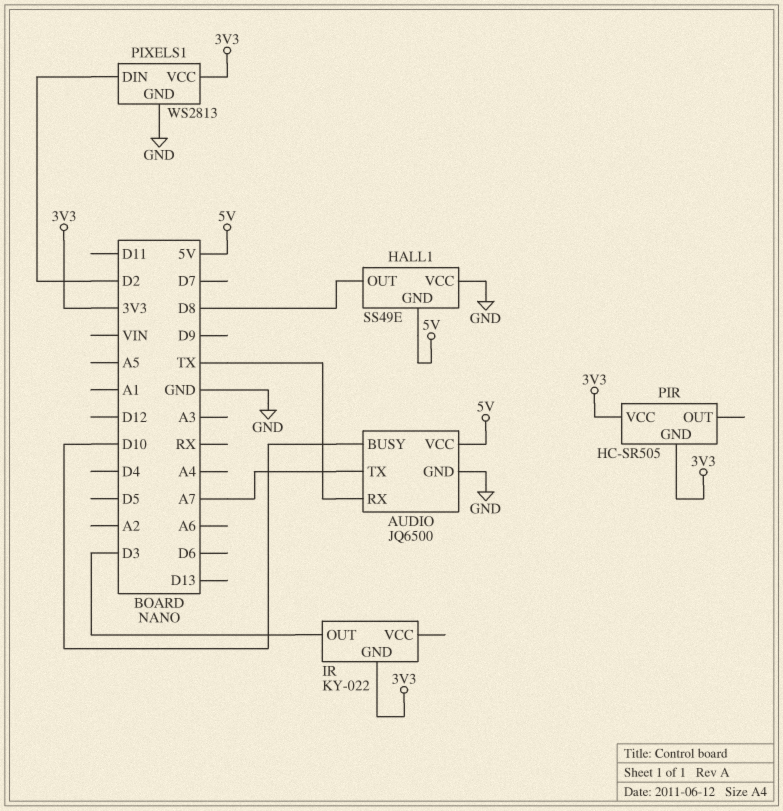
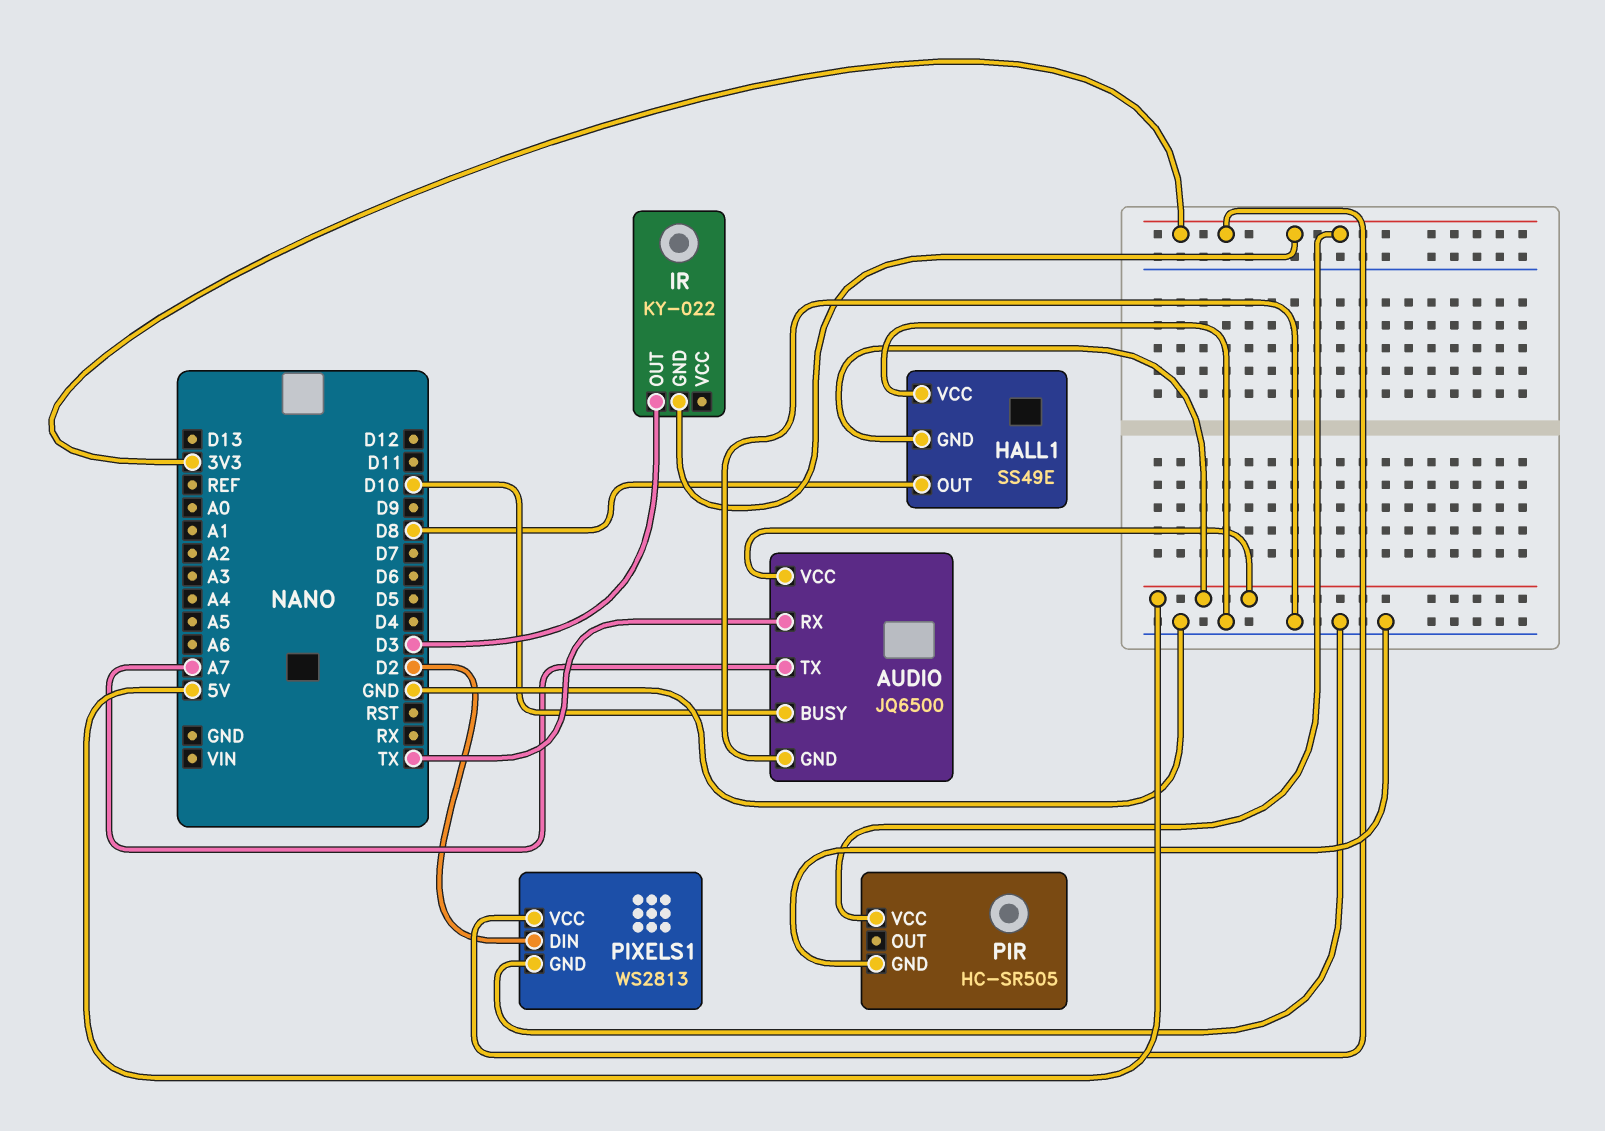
PIR pin GND: 3V3 -> GND

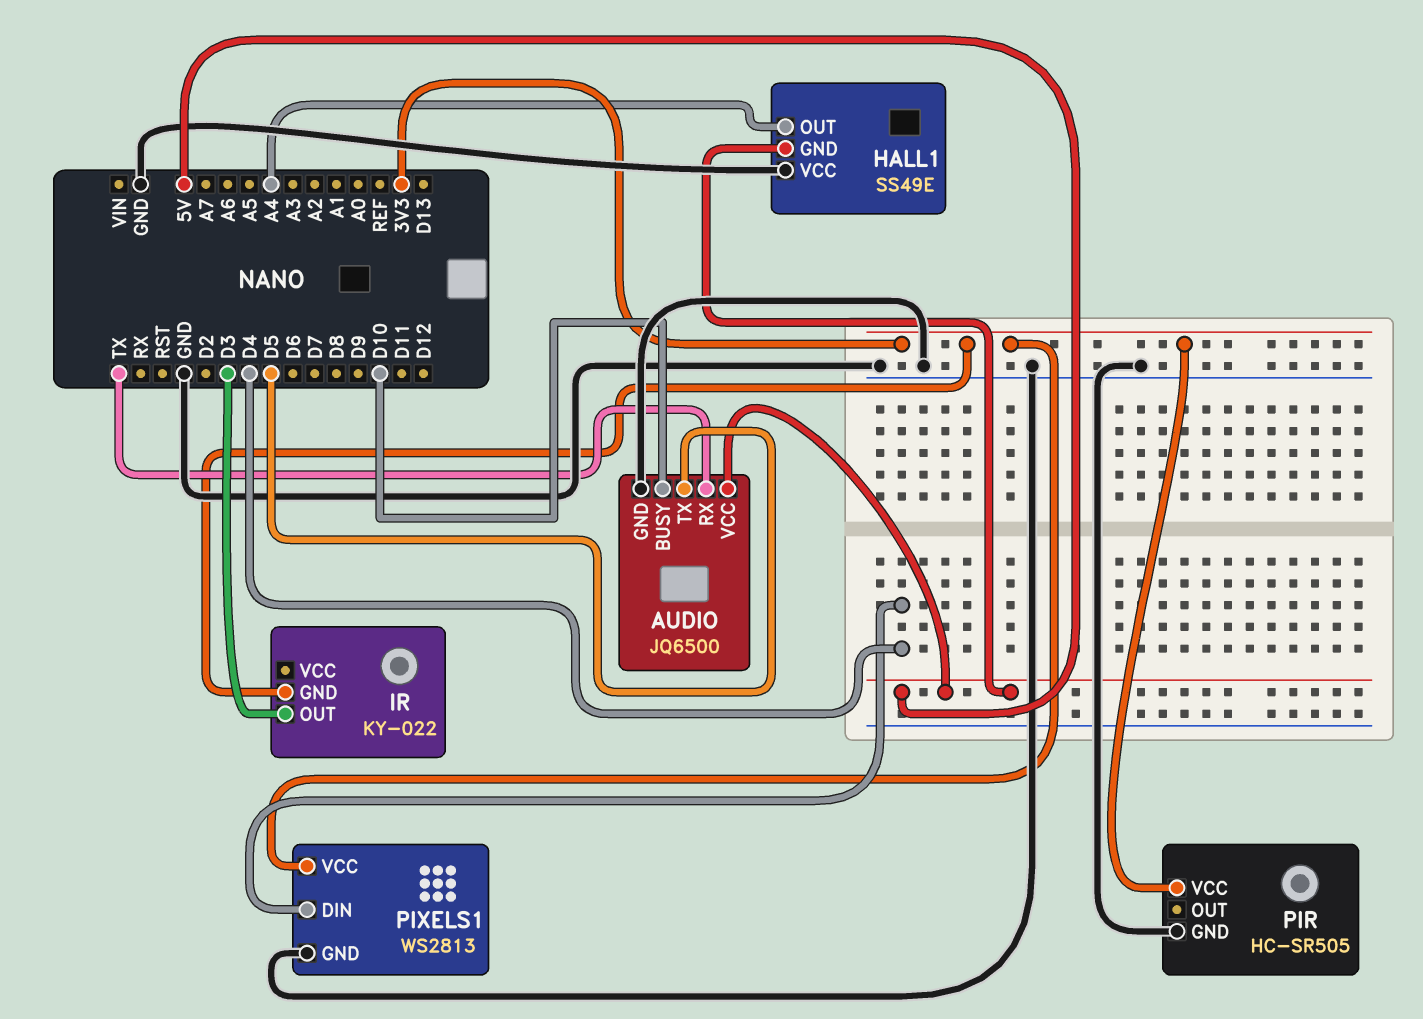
AUDIO pin TX: A7 -> D5
HALL1 pin OUT: D8 -> A4
PIXELS1 pin DIN: D2 -> D4

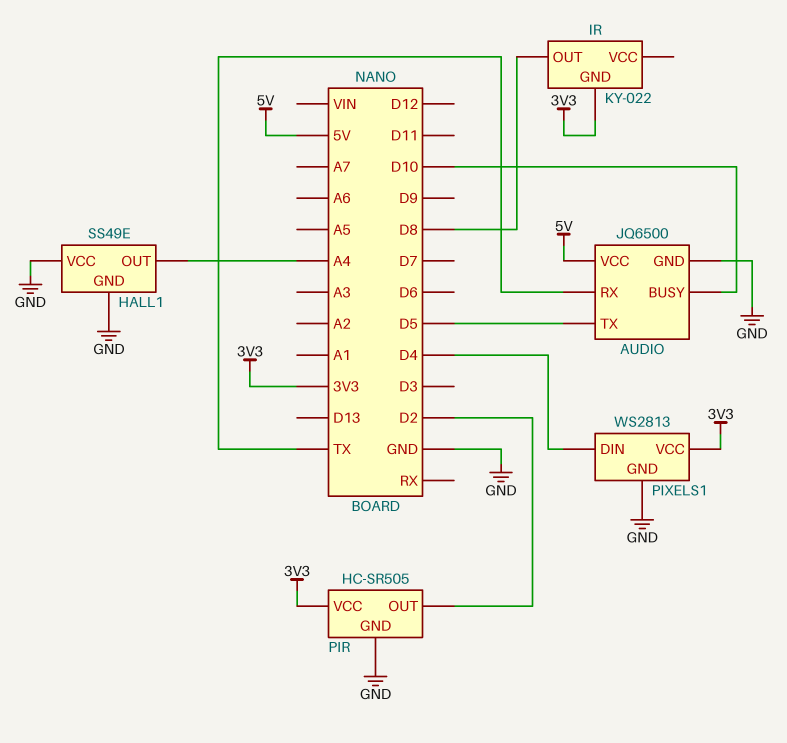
HALL1 pin GND: 5V -> GND
IR pin OUT: D3 -> D8
PIR pin OUT: none -> D2

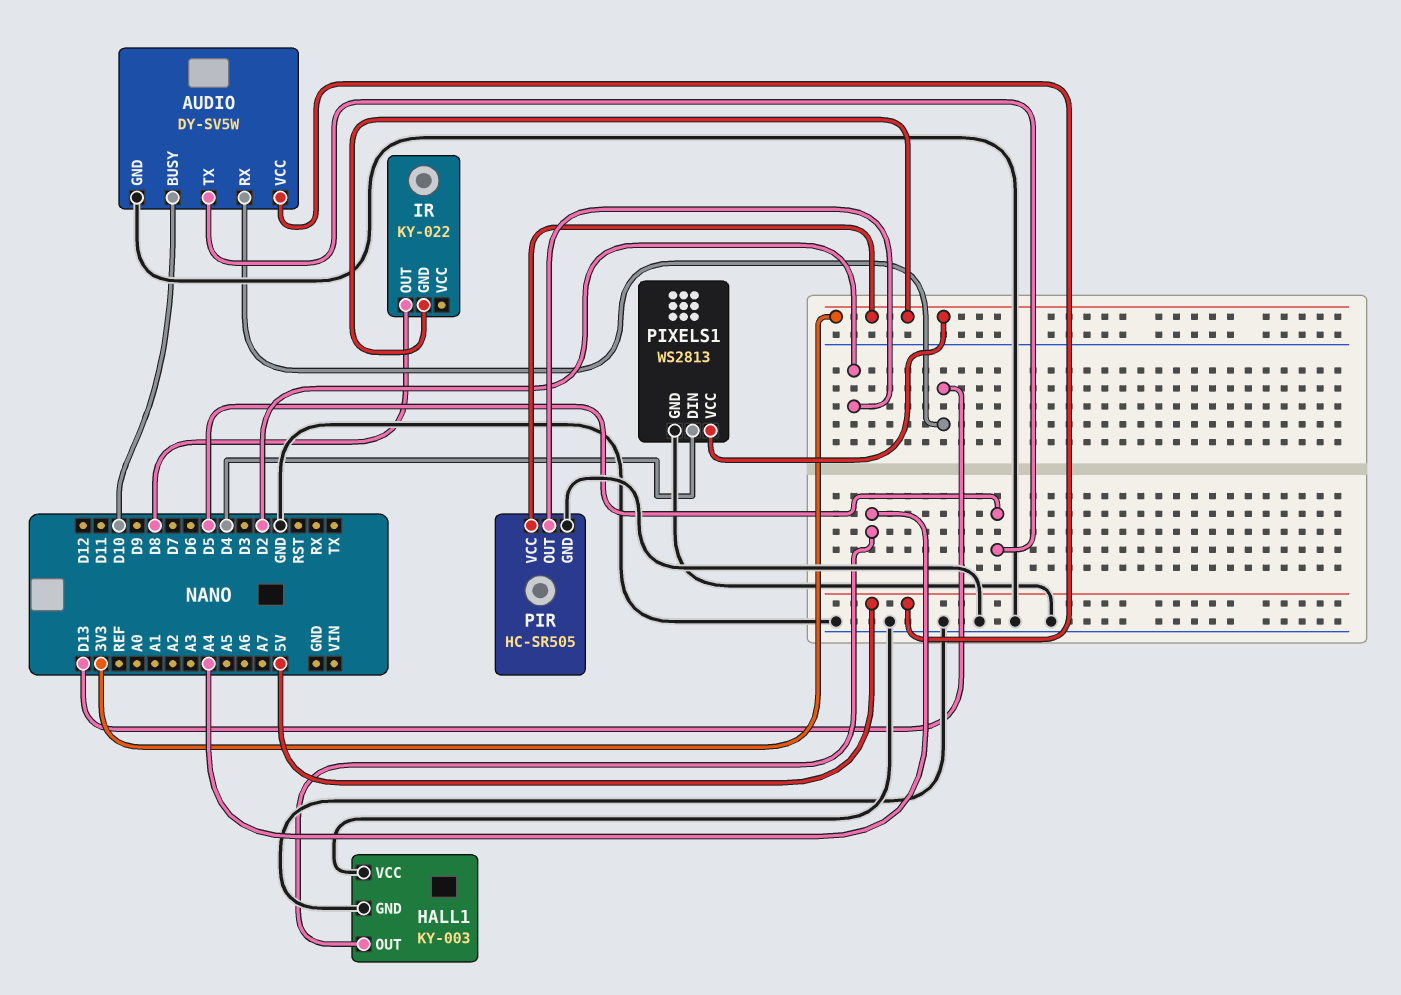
AUDIO: JQ6500 -> DY-SV5W
AUDIO pin RX: TX -> D13
HALL1: SS49E -> KY-003

